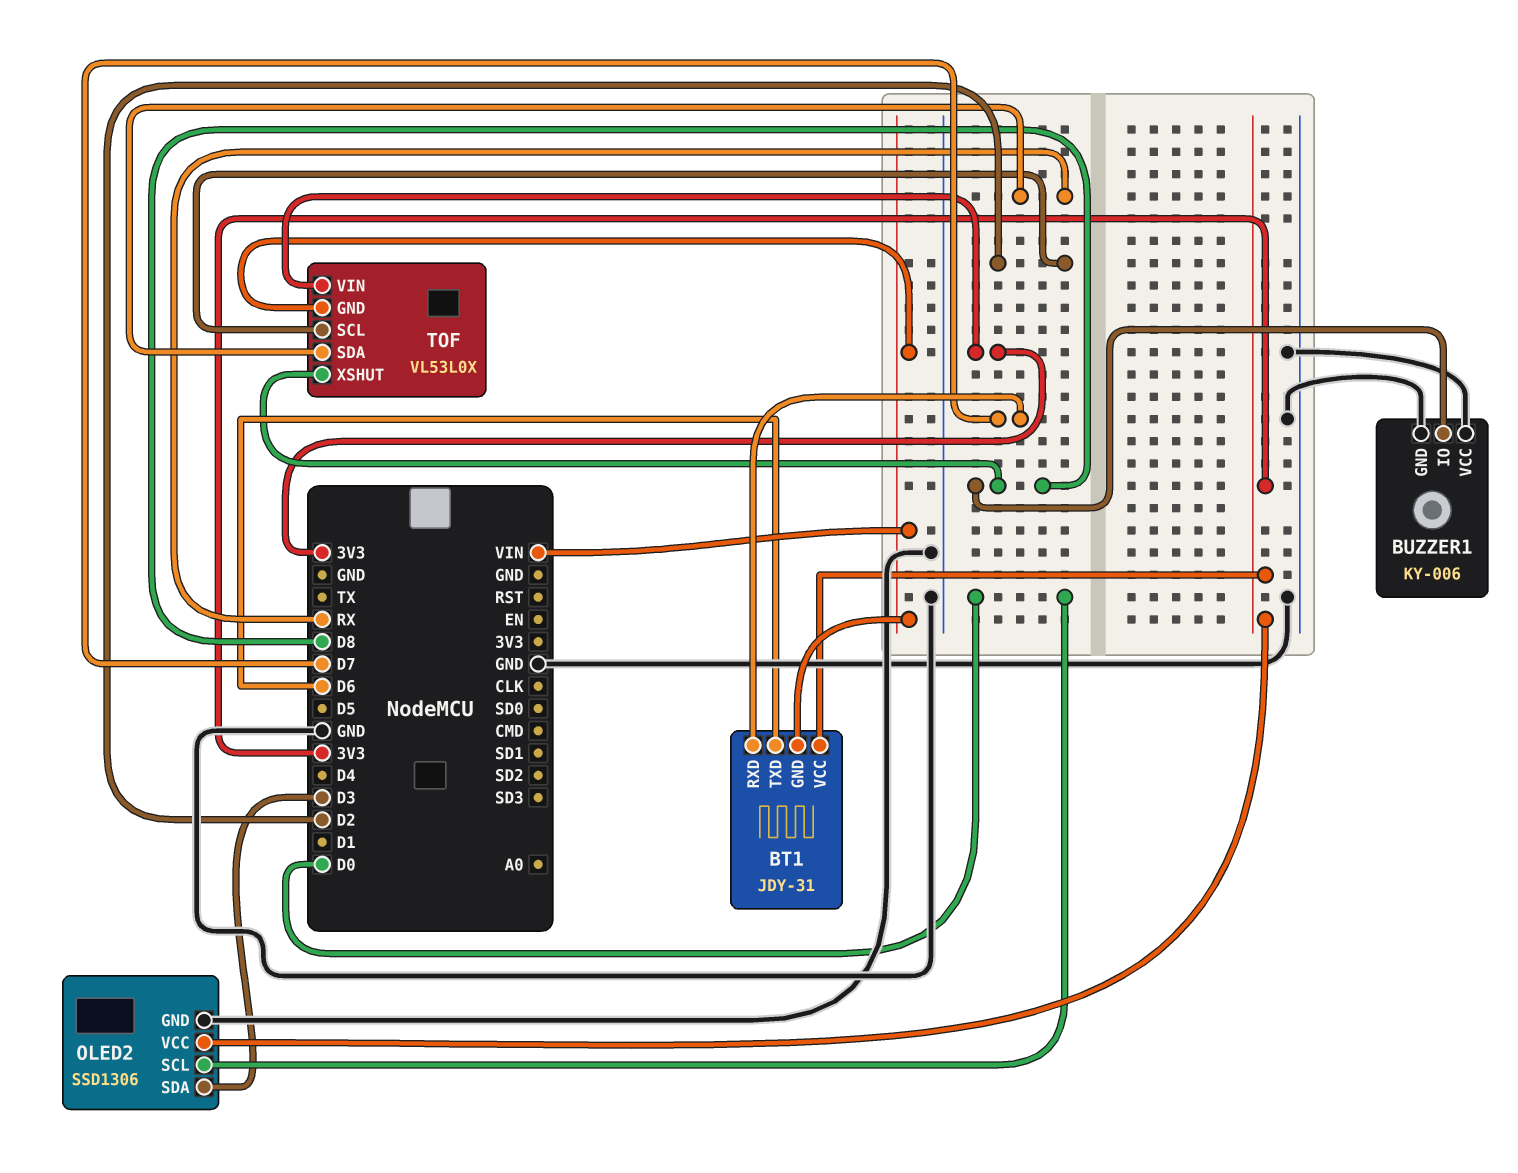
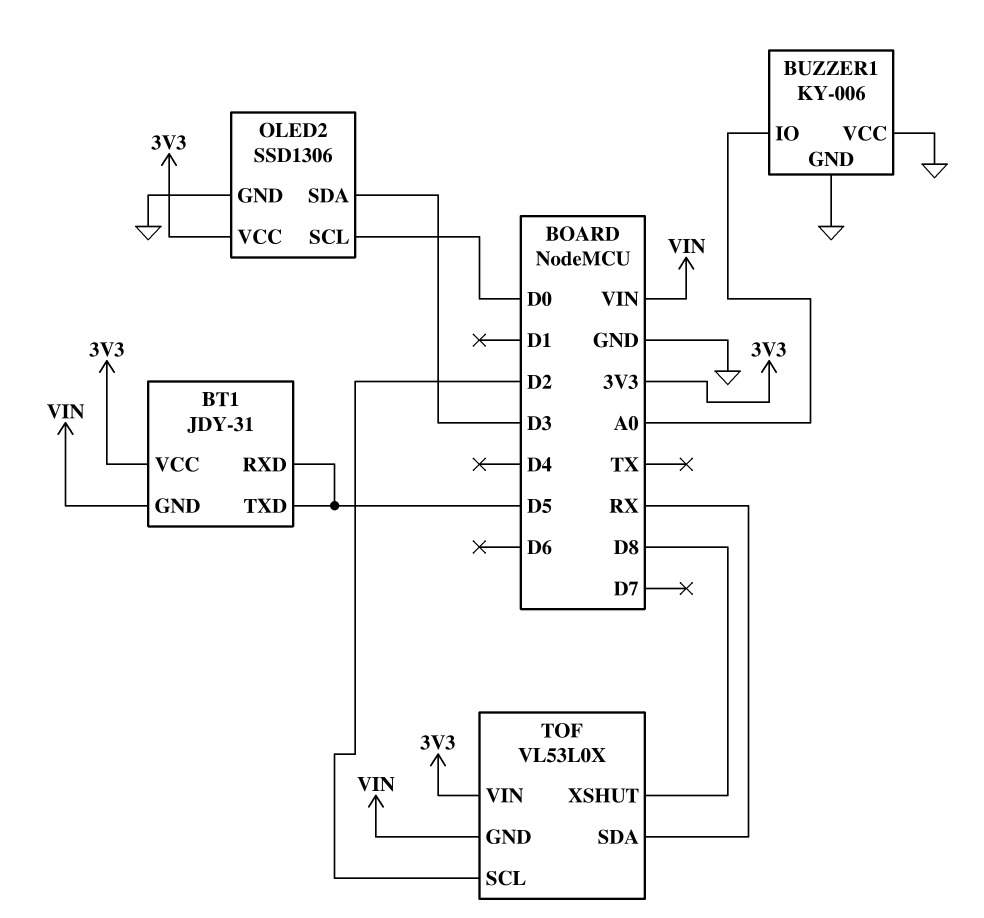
BT1 pin RXD: D7 -> D5
BT1 pin TXD: D6 -> D5
BUZZER1 pin IO: D8 -> A0

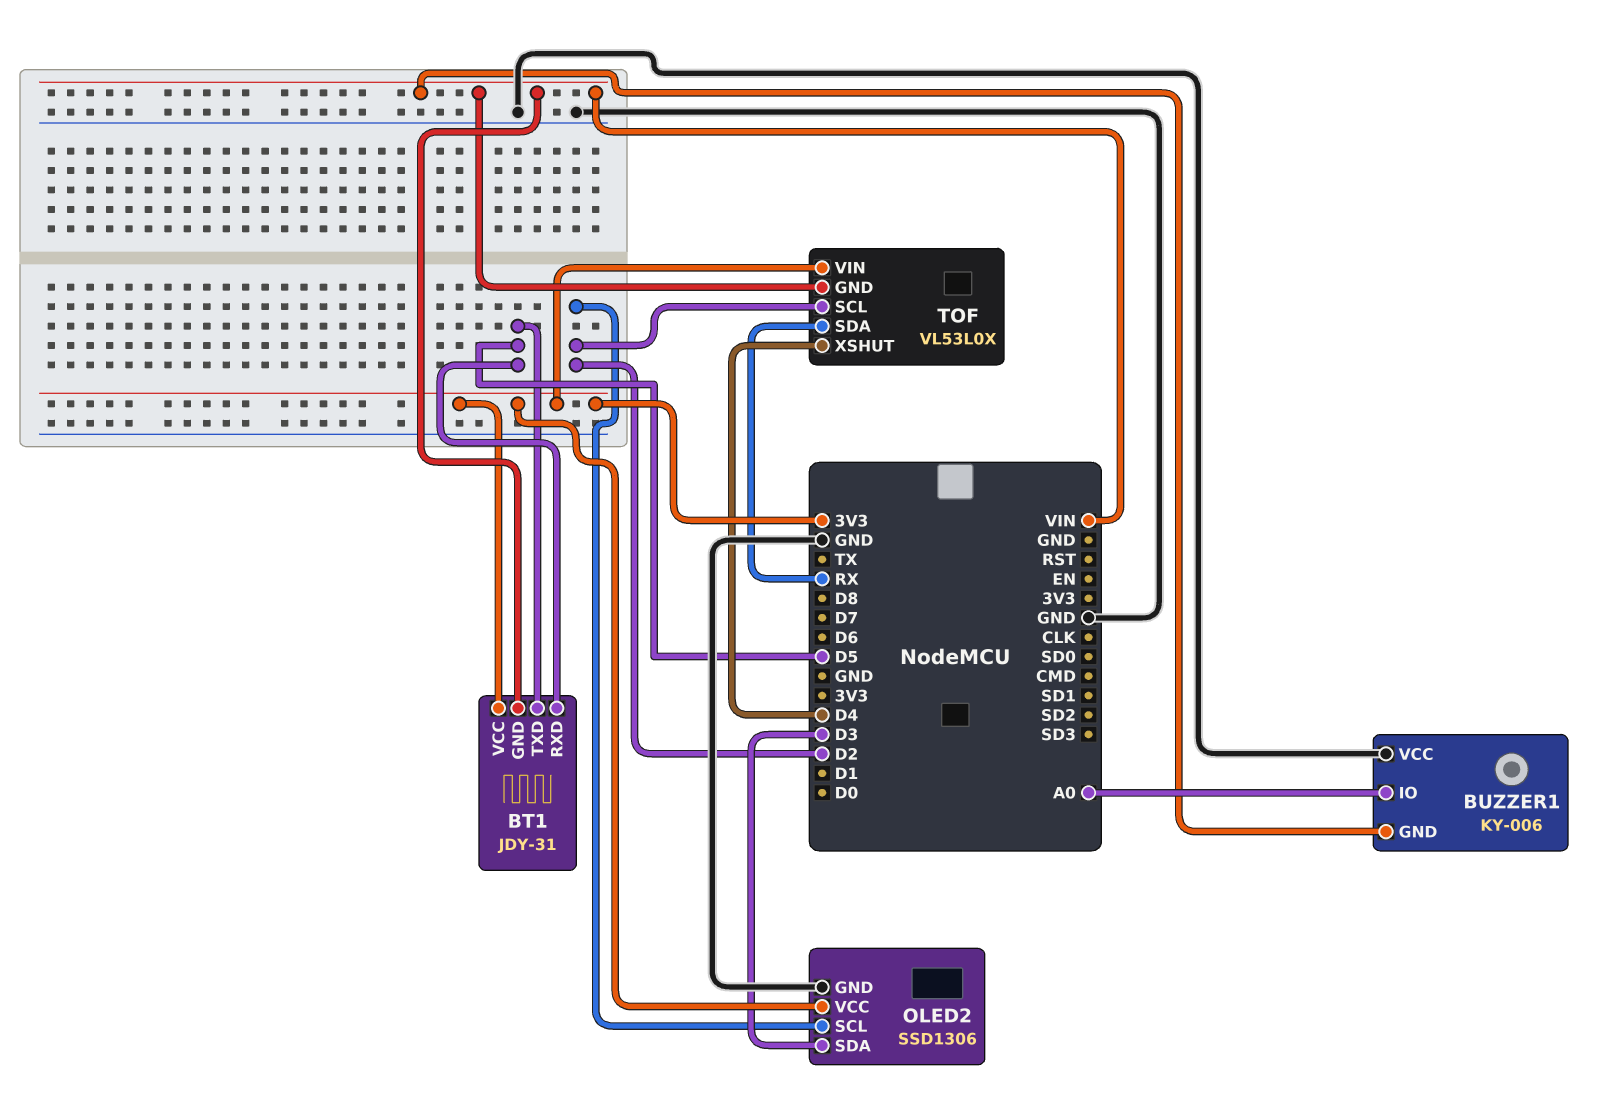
BUZZER1 pin GND: GND -> VIN
OLED2 pin SCL: D0 -> D2
TOF pin XSHUT: D8 -> D4

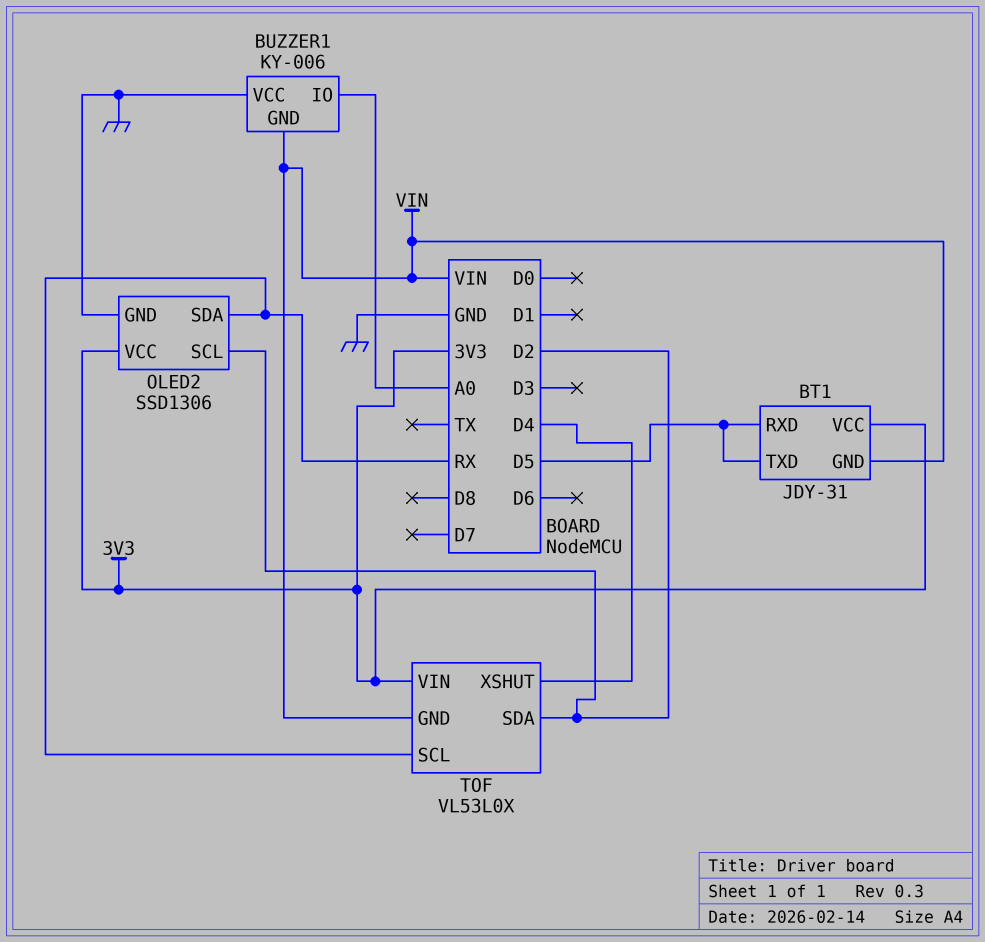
OLED2 pin SDA: D3 -> RX
TOF pin SCL: D2 -> RX
TOF pin SDA: RX -> D2

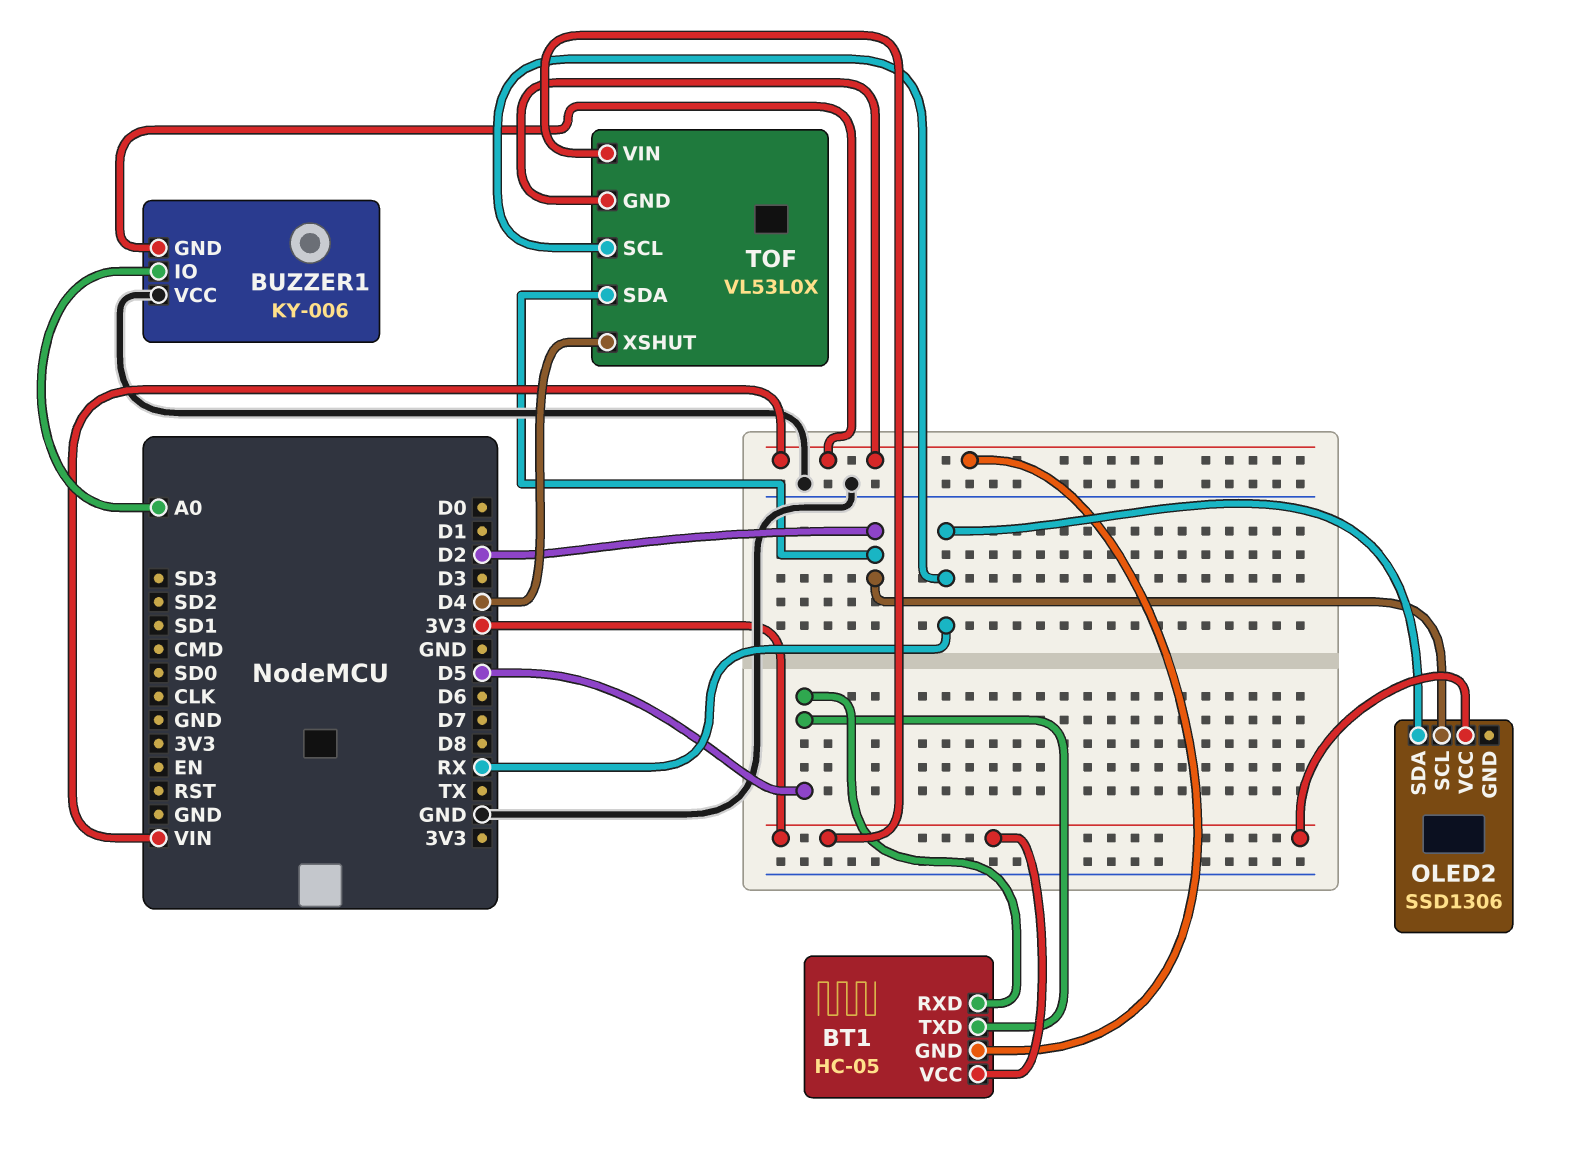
BT1: JDY-31 -> HC-05
OLED2 pin GND: GND -> none

